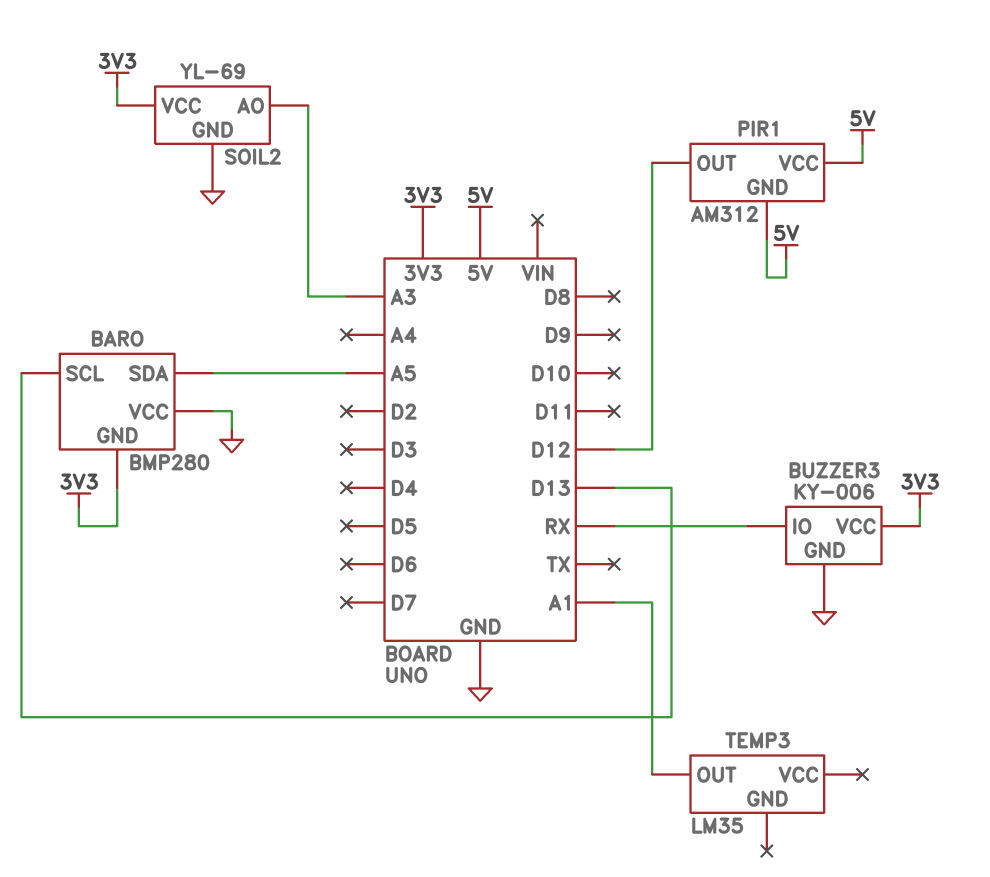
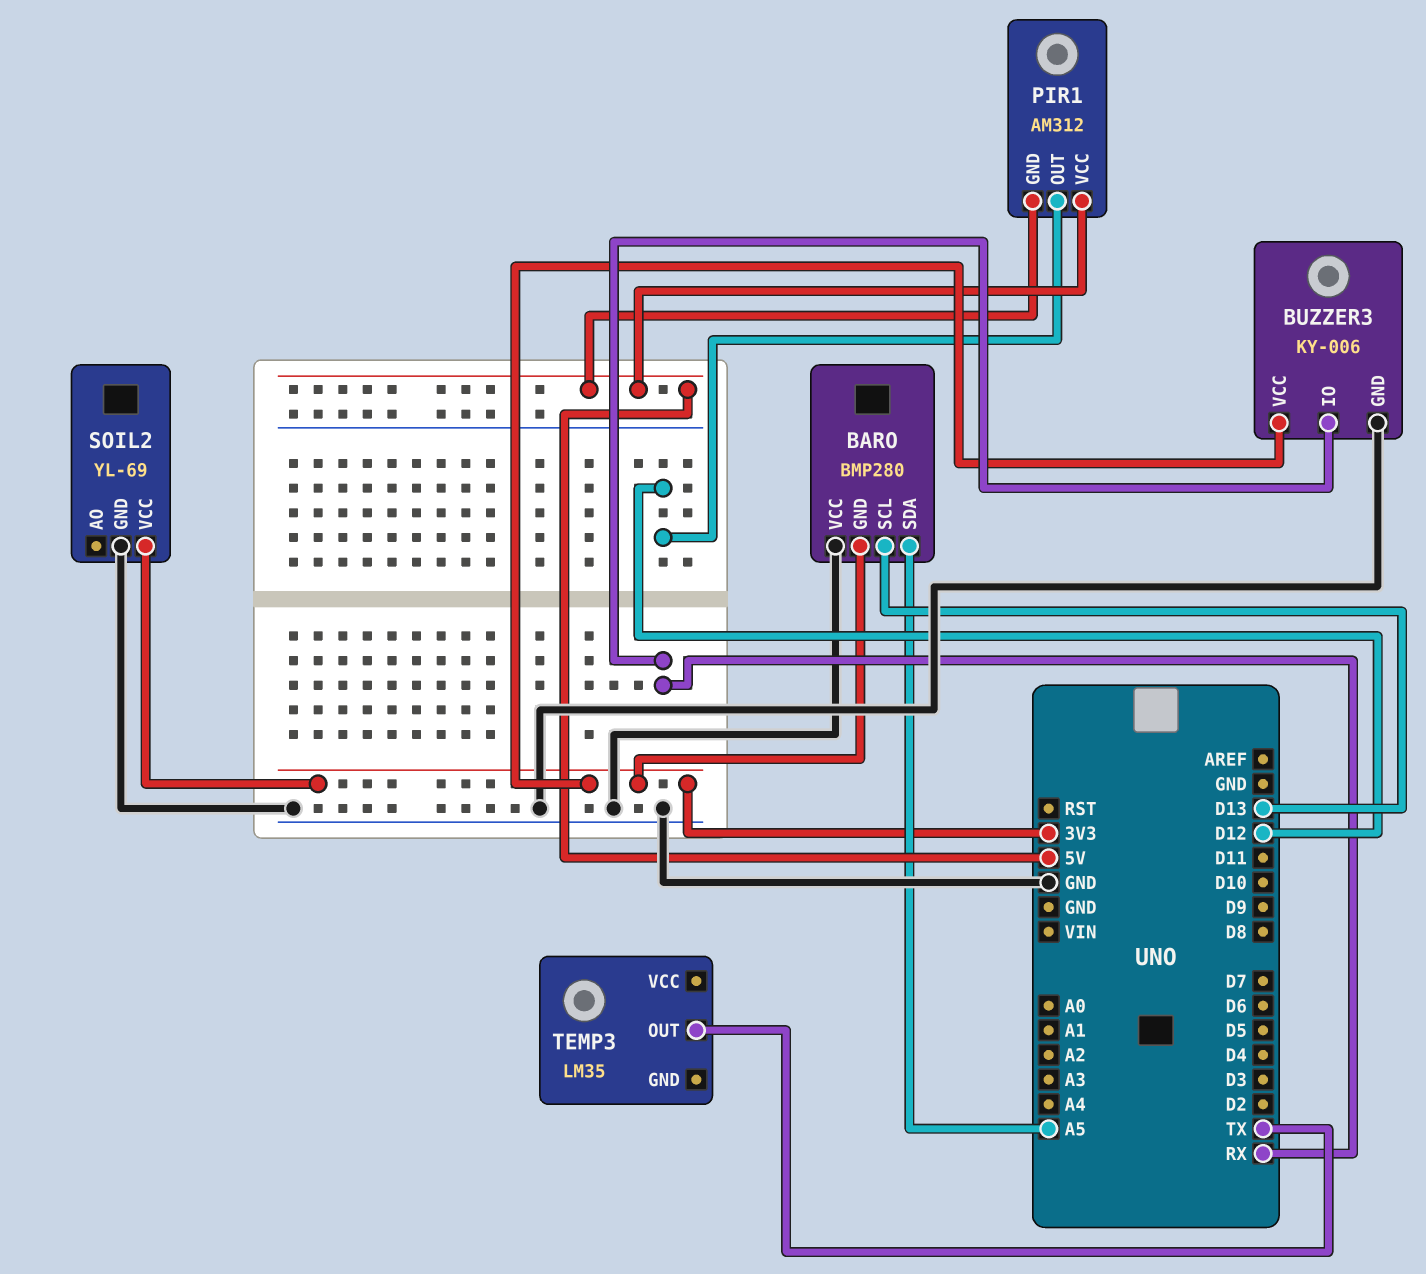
SOIL2 pin AO: A3 -> none
TEMP3 pin OUT: A1 -> TX

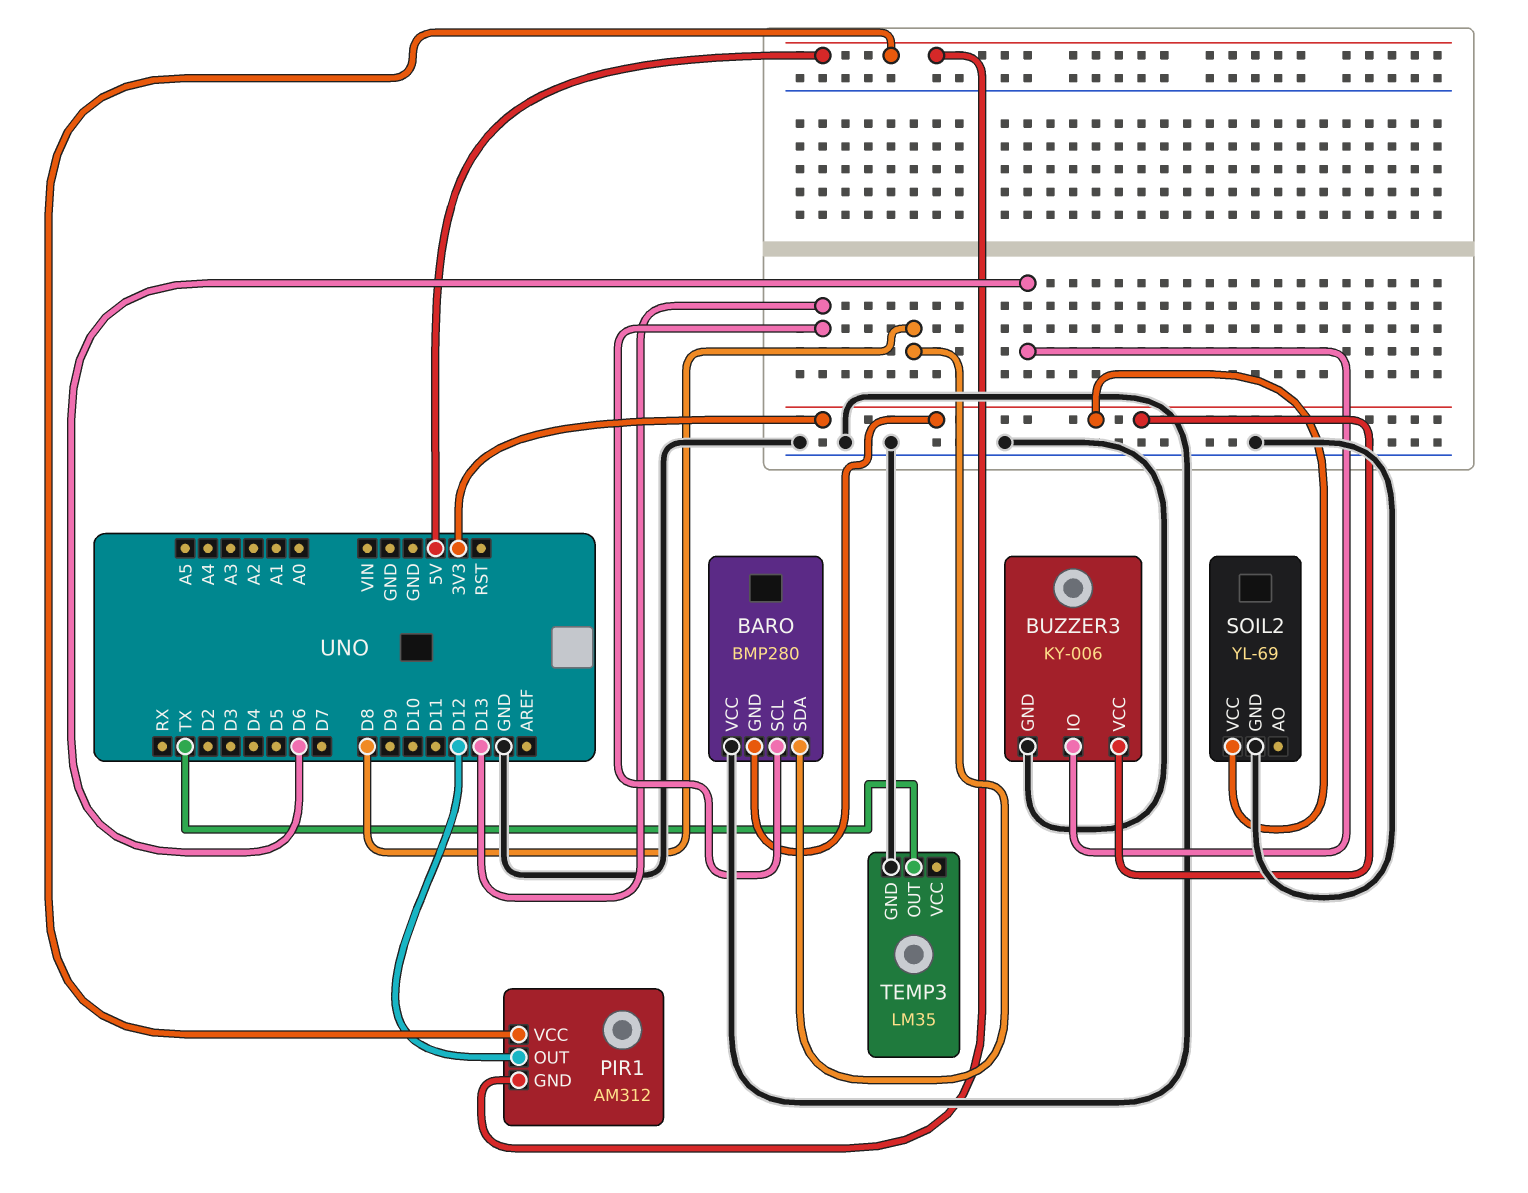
BARO pin SDA: A5 -> D8
BUZZER3 pin IO: RX -> D6
TEMP3 pin GND: none -> GND

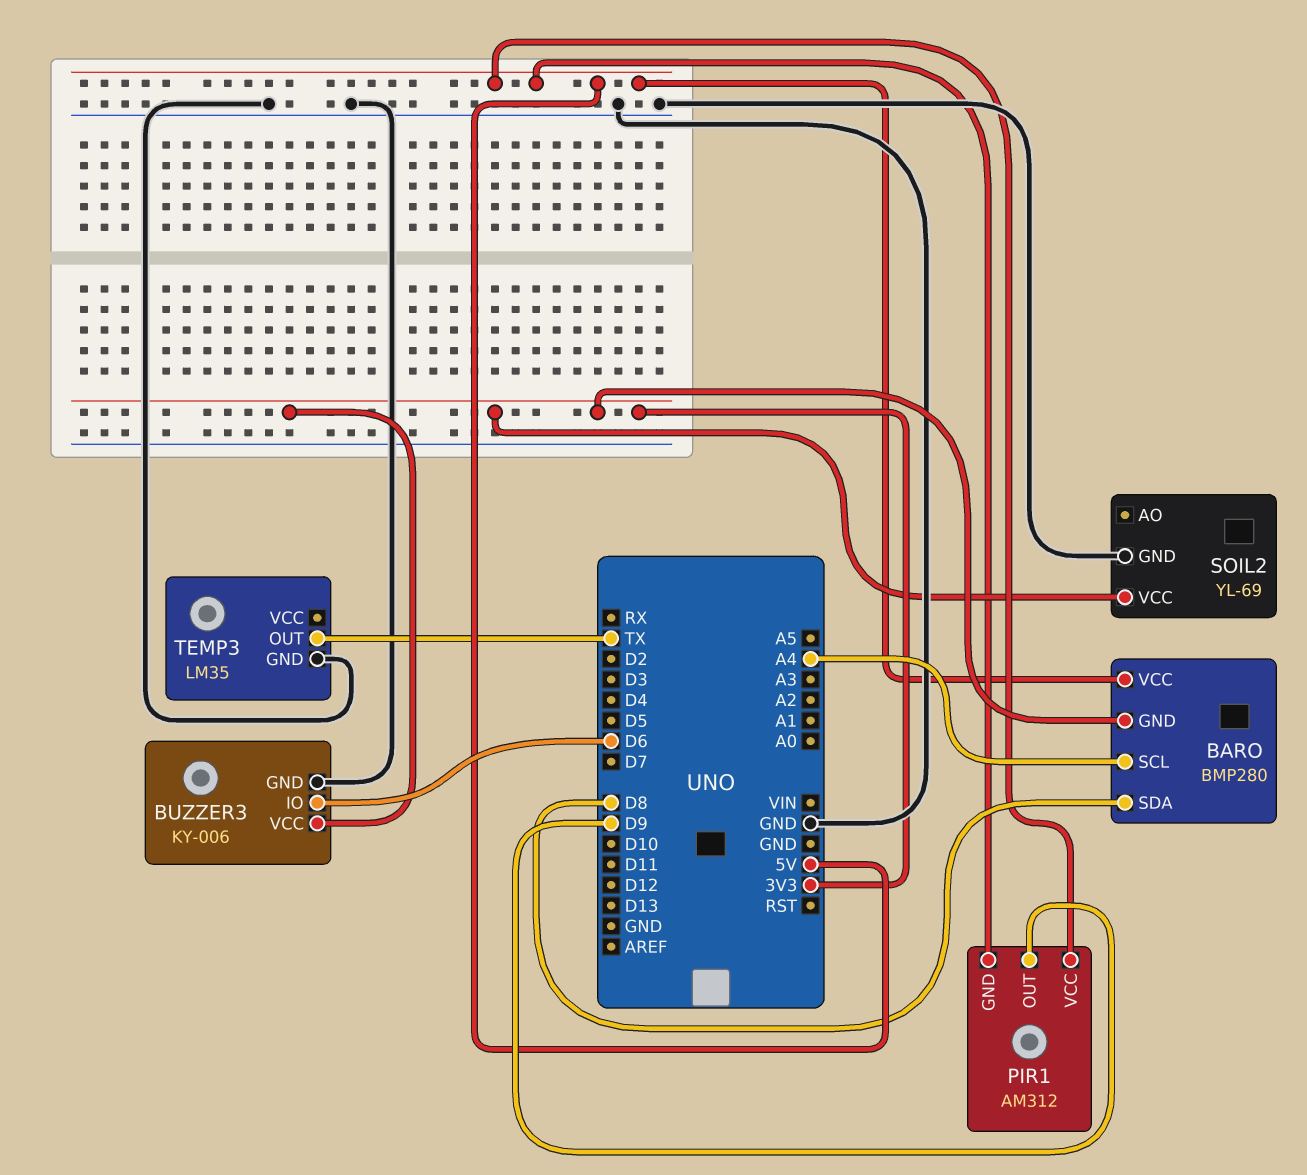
BARO pin SCL: D13 -> A4
BARO pin VCC: GND -> 5V
PIR1 pin OUT: D12 -> D9

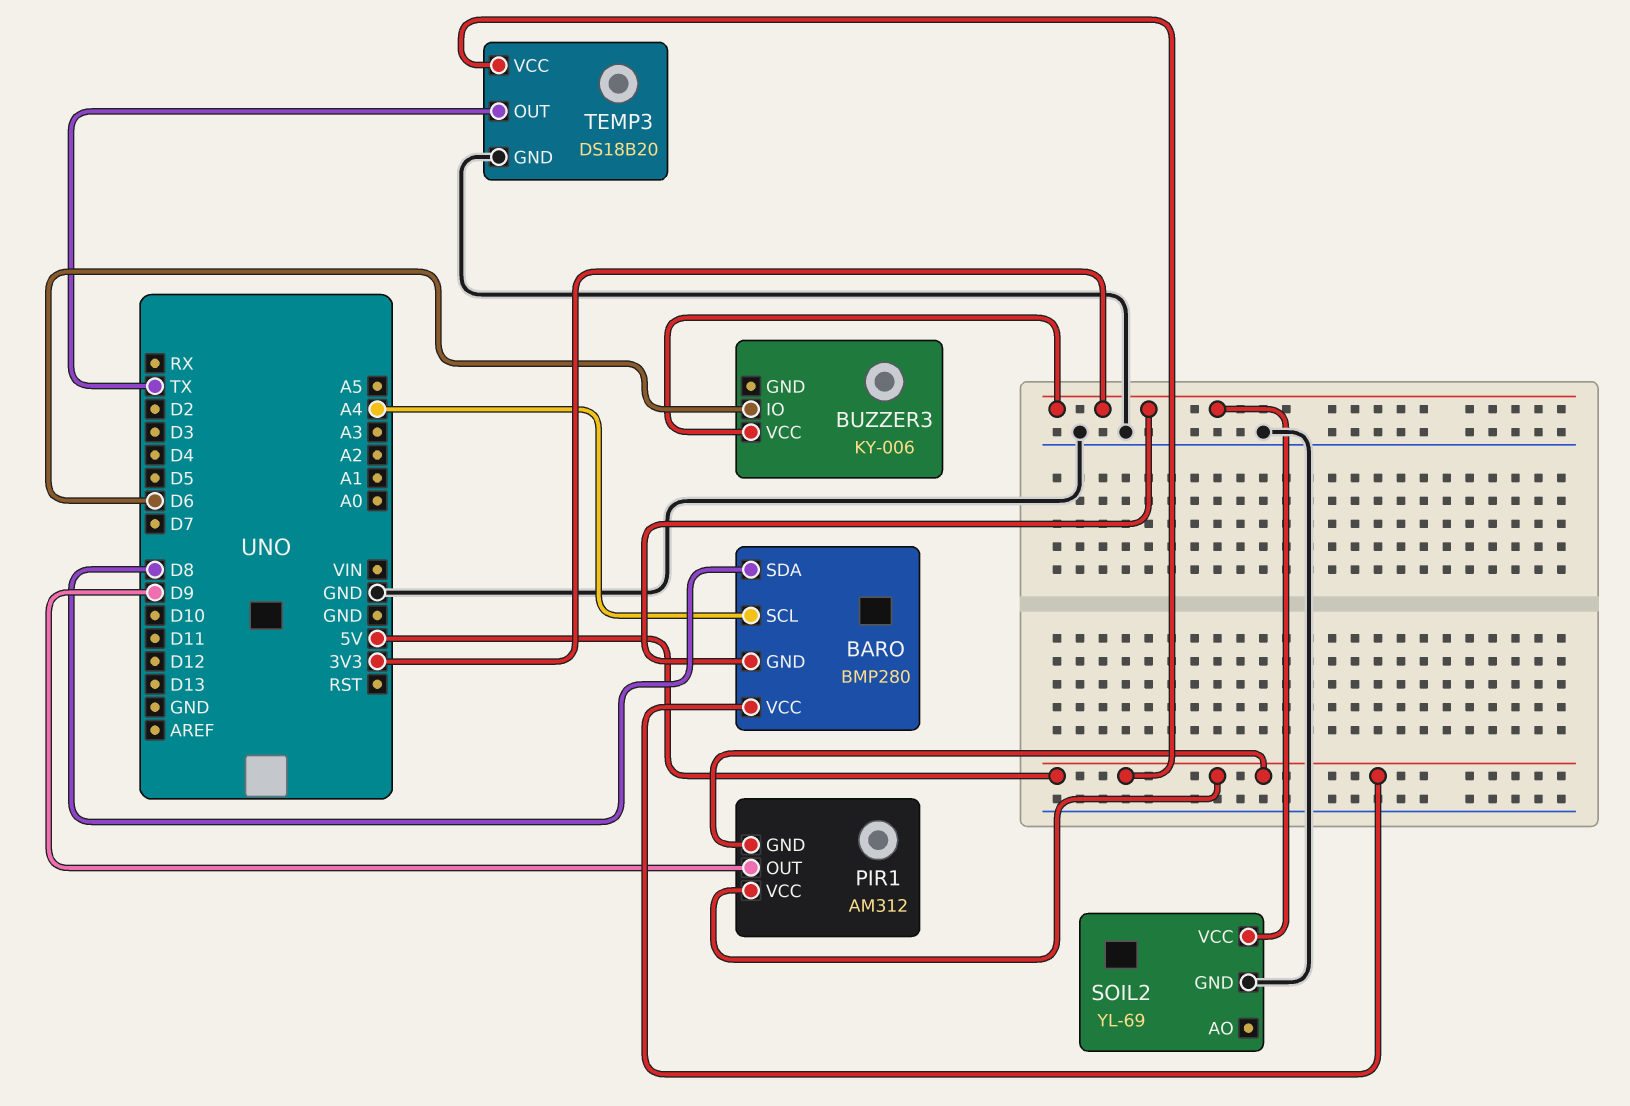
BUZZER3 pin GND: GND -> none
TEMP3: LM35 -> DS18B20
TEMP3 pin VCC: none -> 5V

